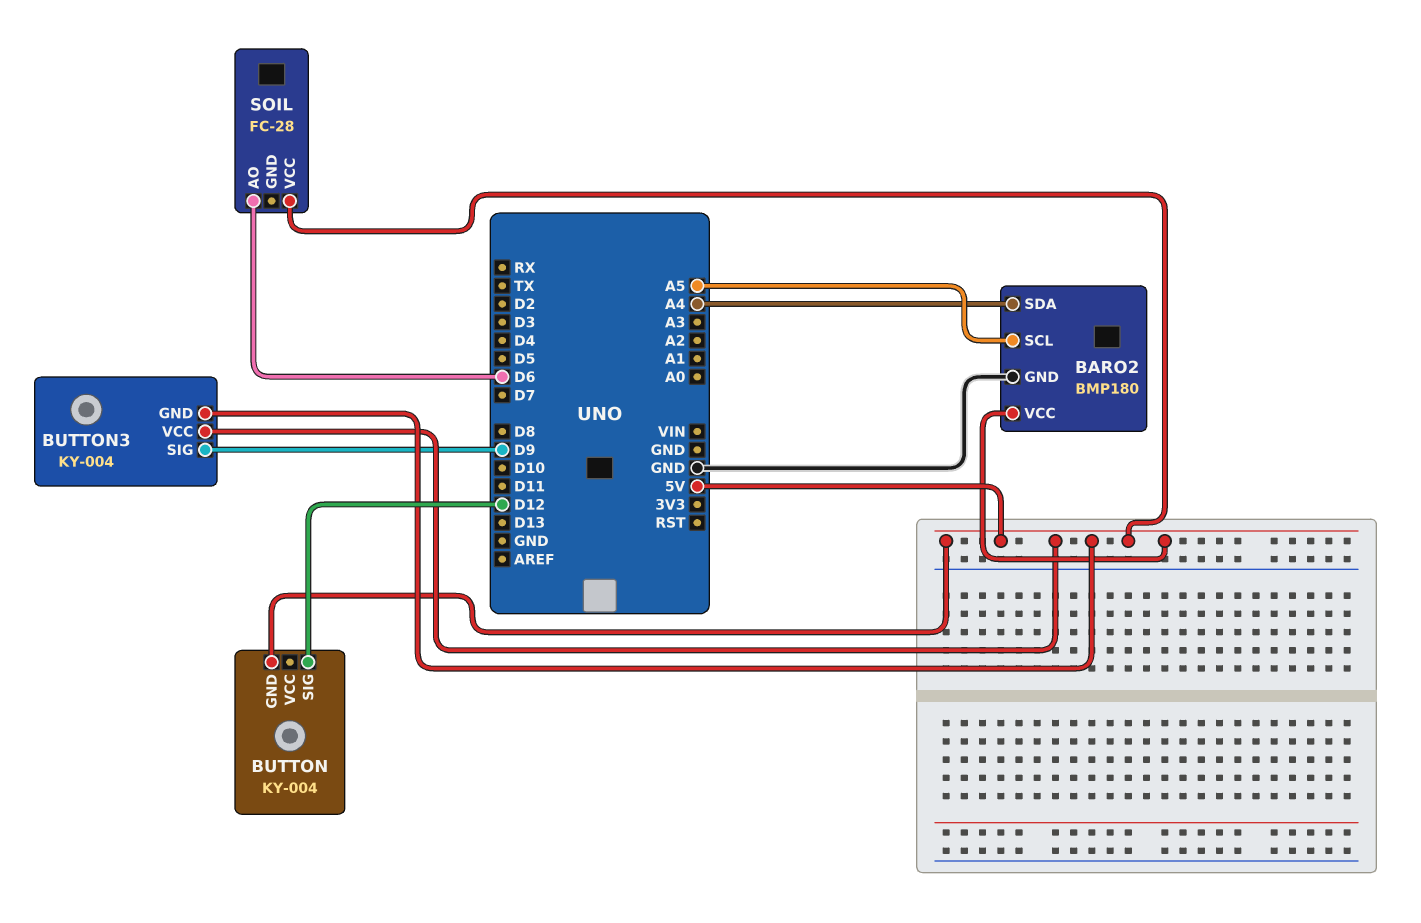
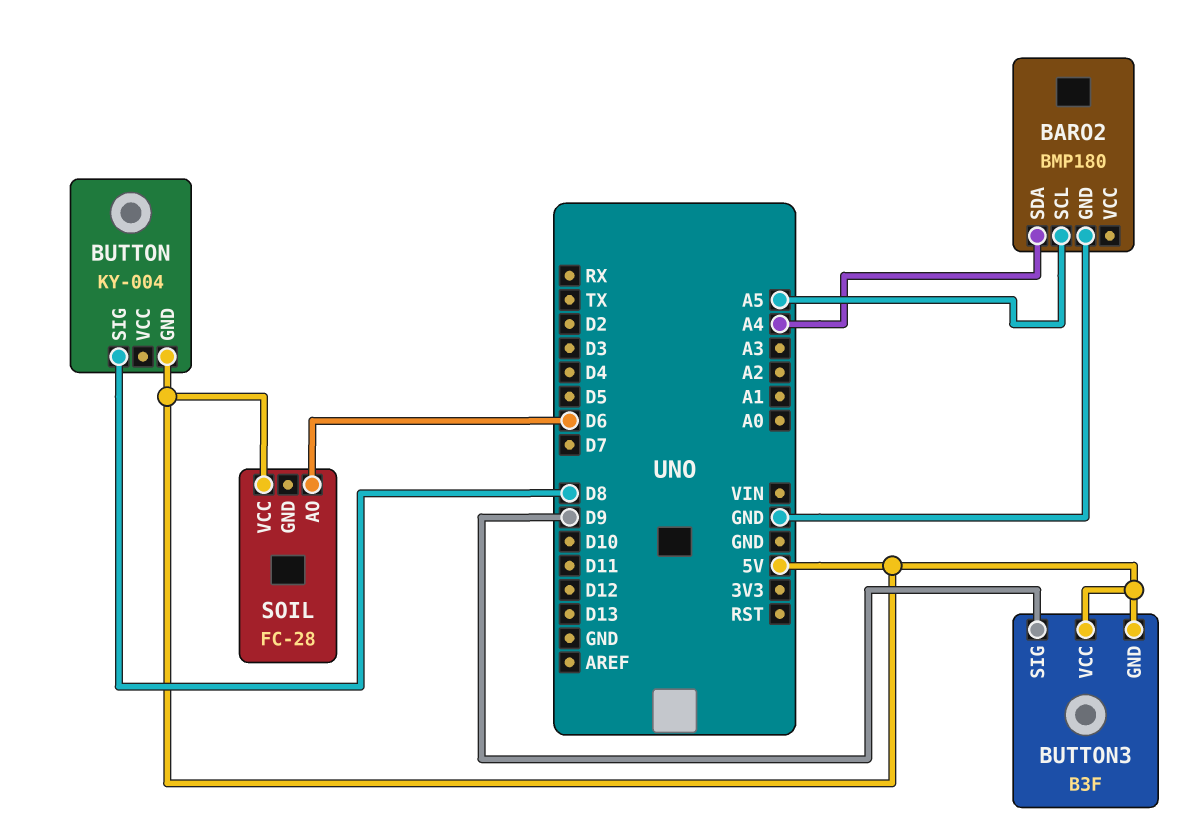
BARO2 pin VCC: 5V -> none
BUTTON pin SIG: D12 -> D8
BUTTON3: KY-004 -> B3F

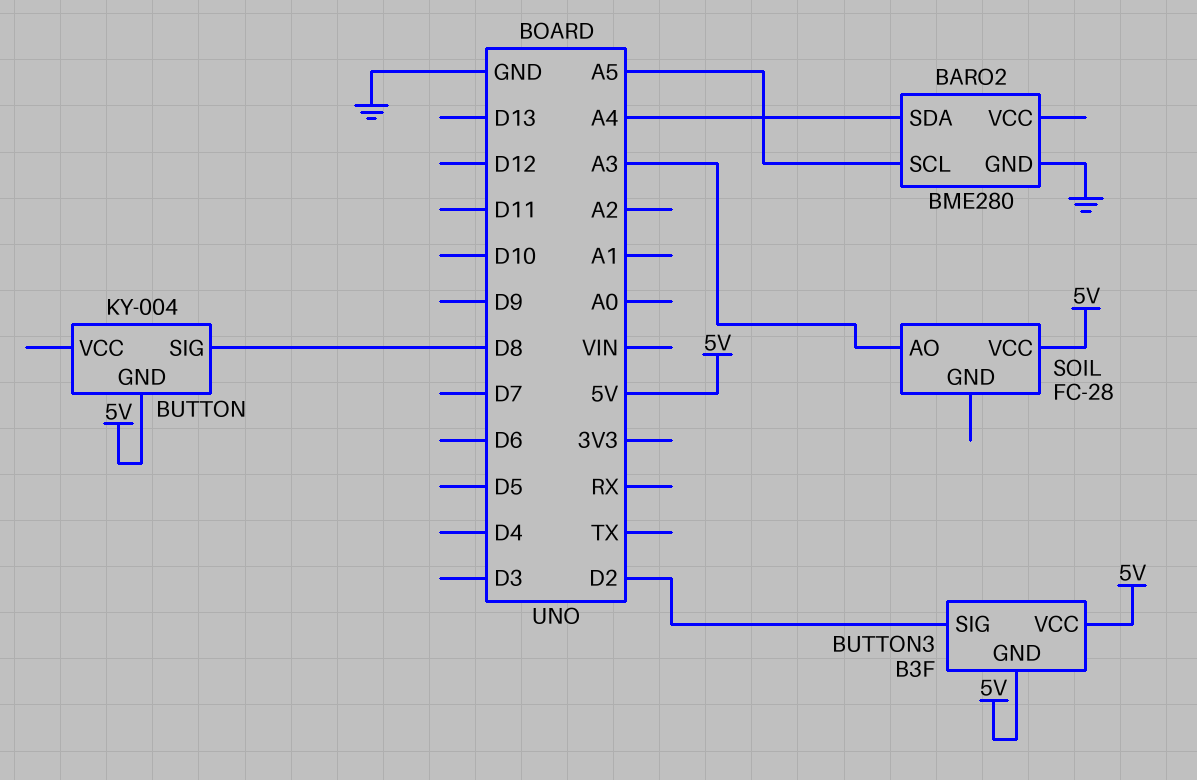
BARO2: BMP180 -> BME280
BUTTON3 pin SIG: D9 -> D2
SOIL pin AO: D6 -> A3

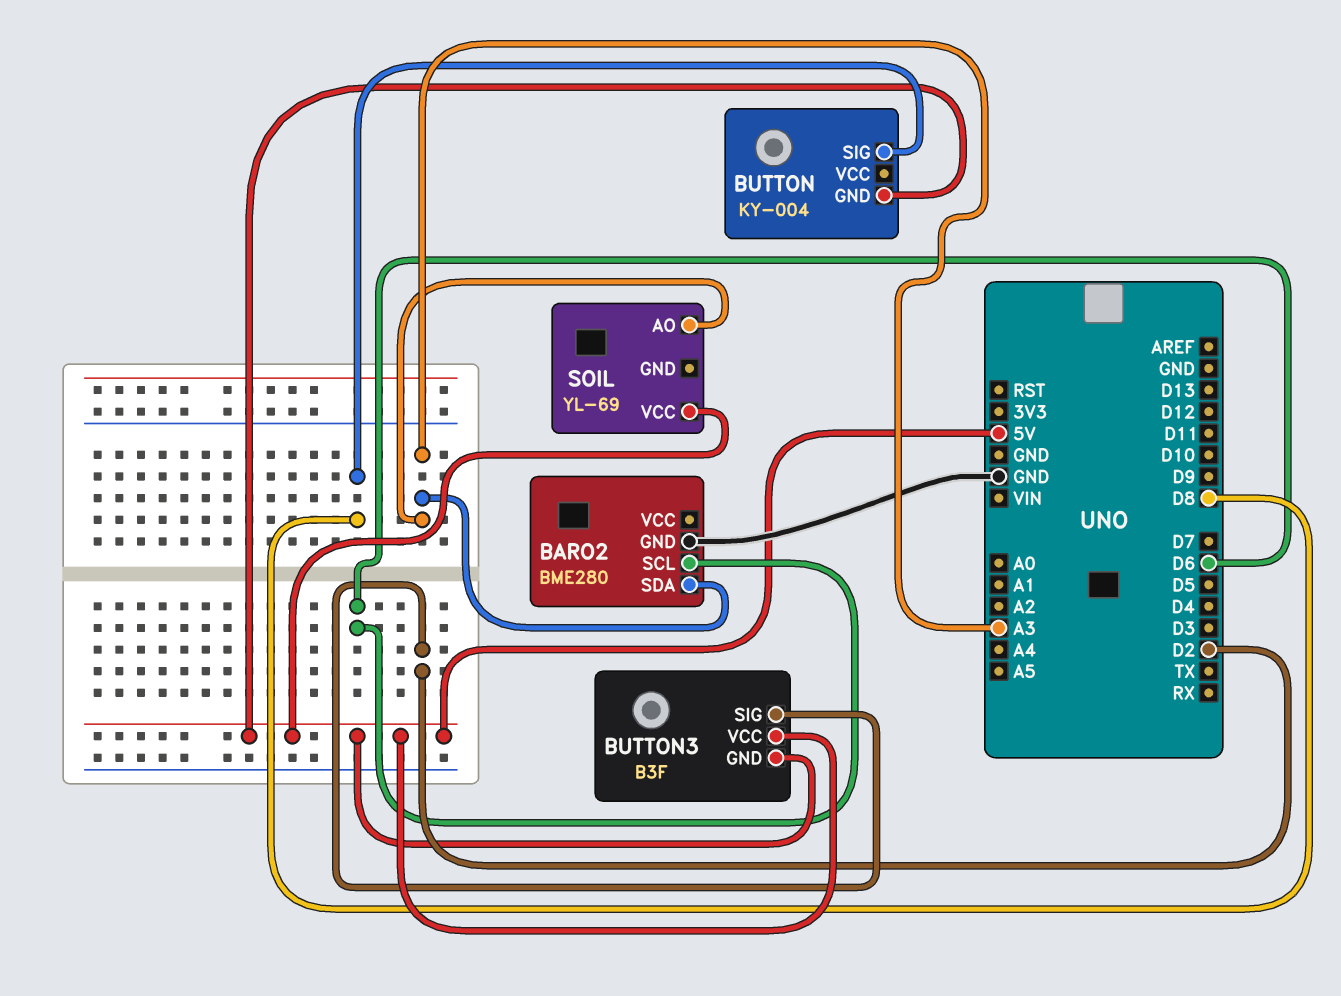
BARO2 pin SCL: A5 -> D6
BARO2 pin SDA: A4 -> A3
SOIL: FC-28 -> YL-69

